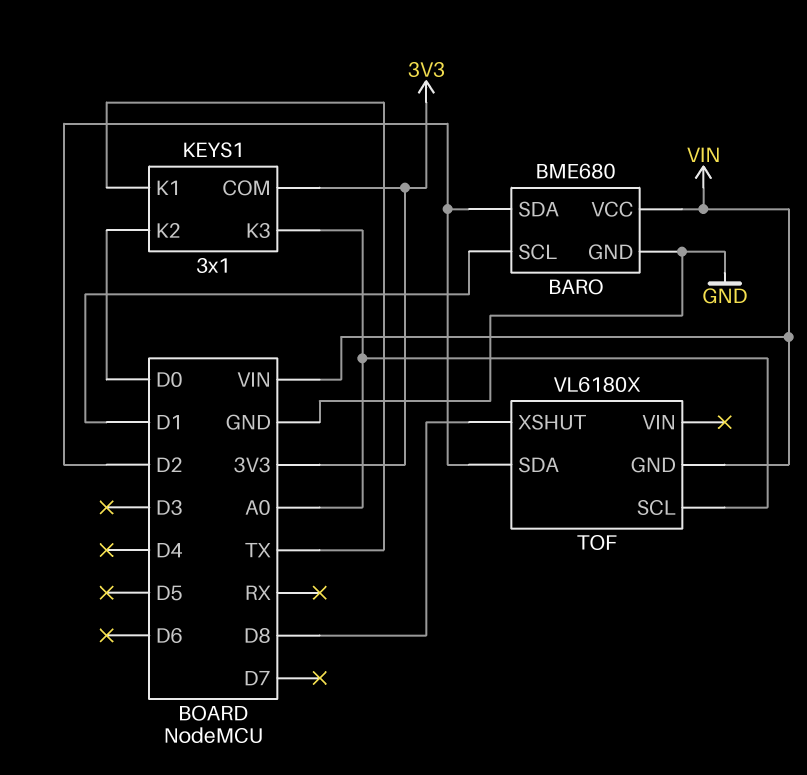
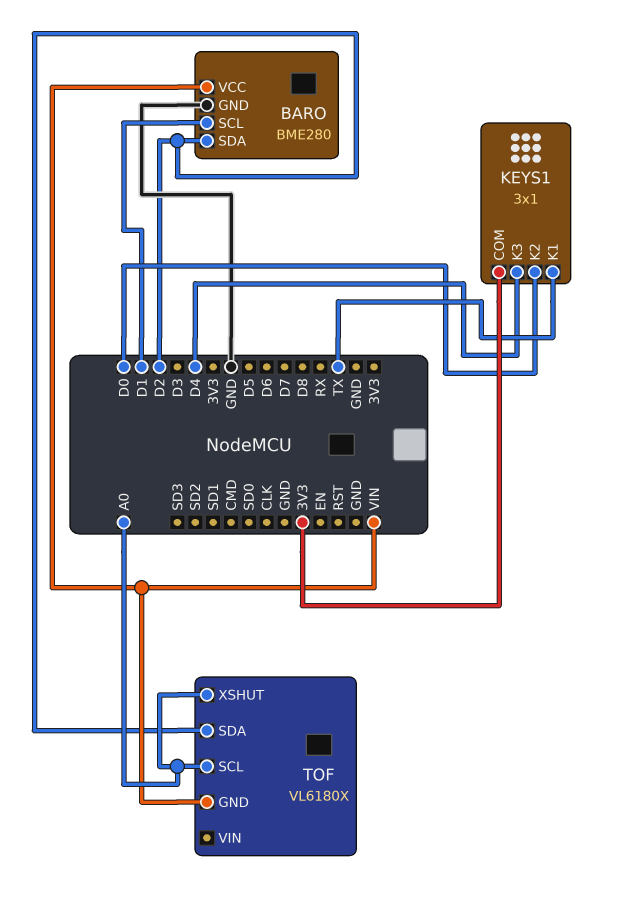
BARO: BME680 -> BME280
KEYS1 pin K3: A0 -> D4
TOF pin XSHUT: D8 -> A0

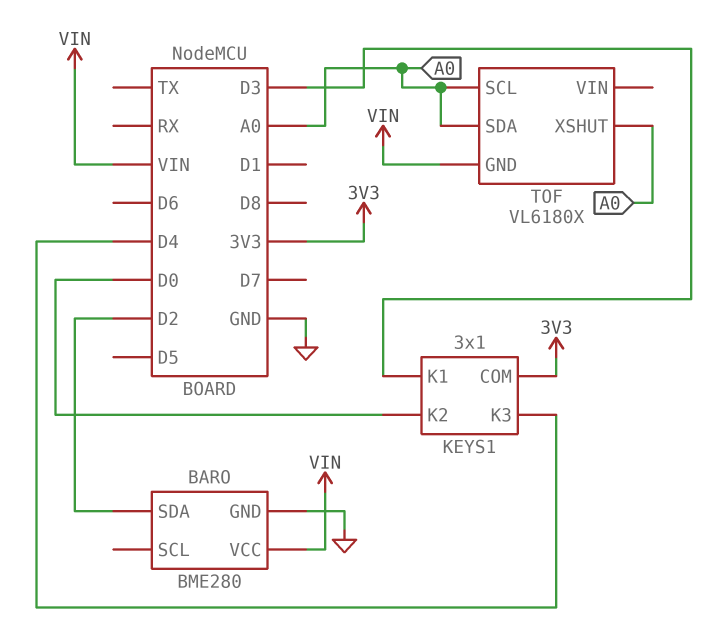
BARO pin SCL: D1 -> none
KEYS1 pin K1: TX -> D3
TOF pin SDA: D2 -> A0

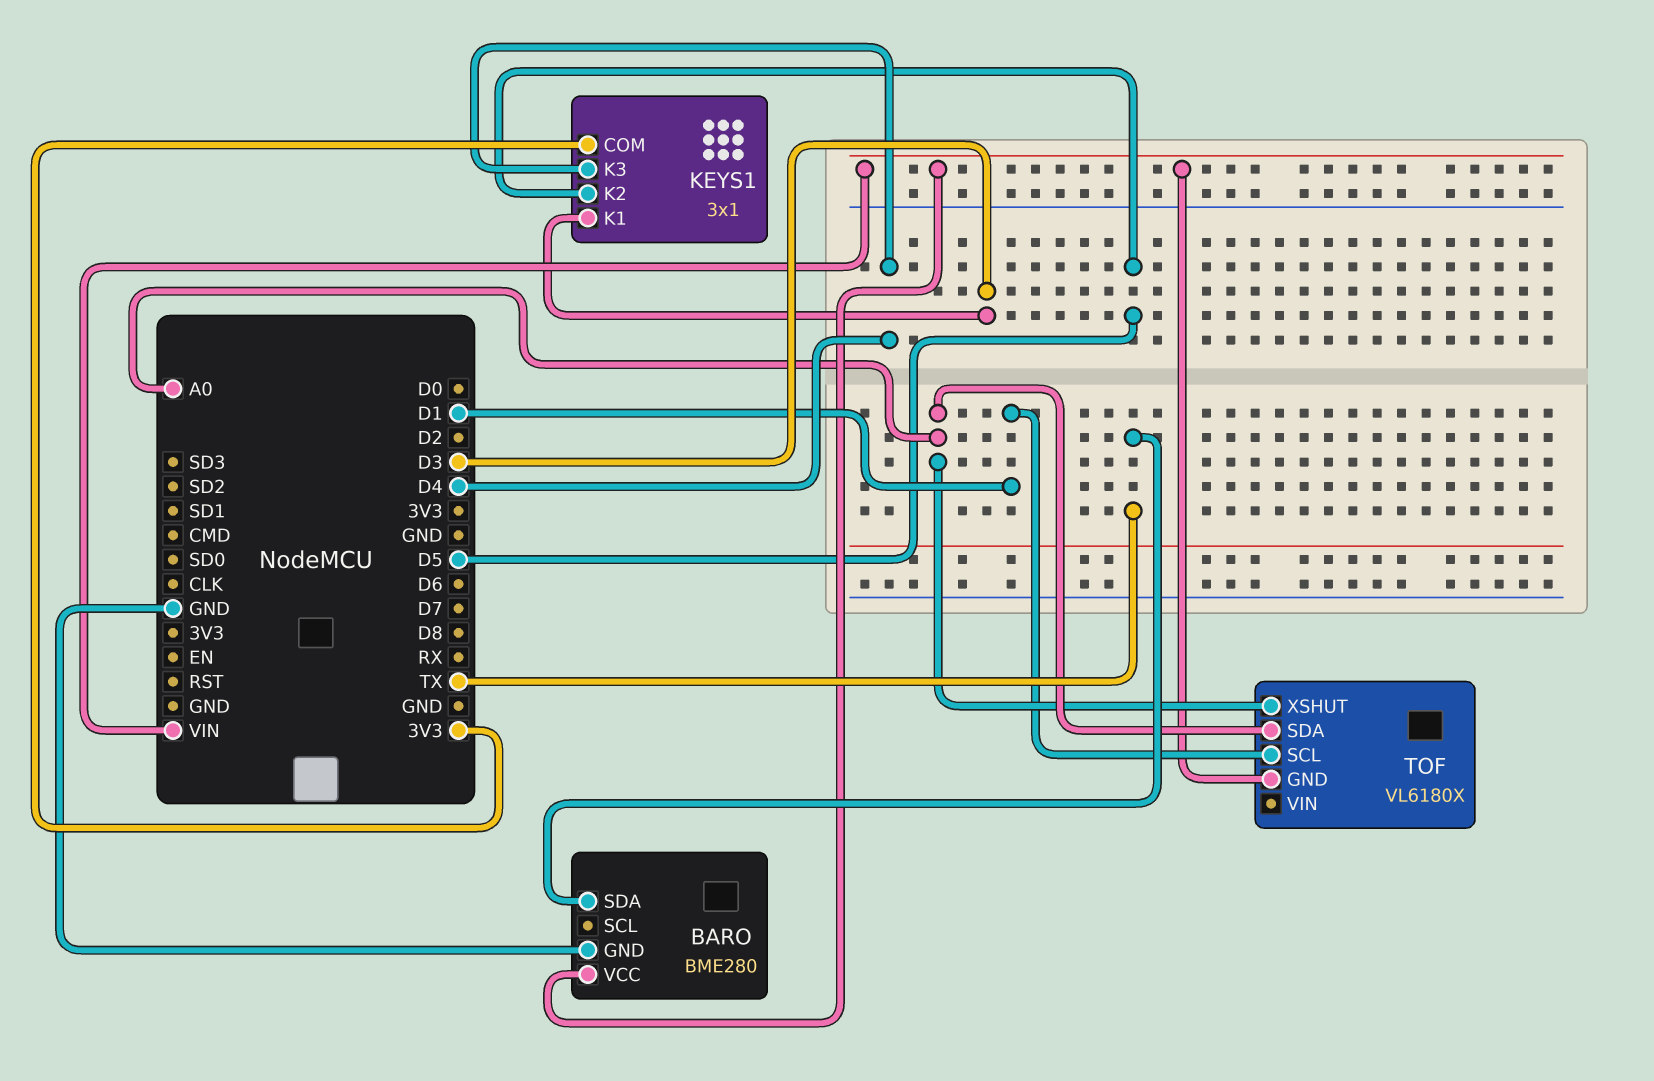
BARO pin SDA: D2 -> TX
KEYS1 pin K2: D0 -> D5
TOF pin SCL: A0 -> D1

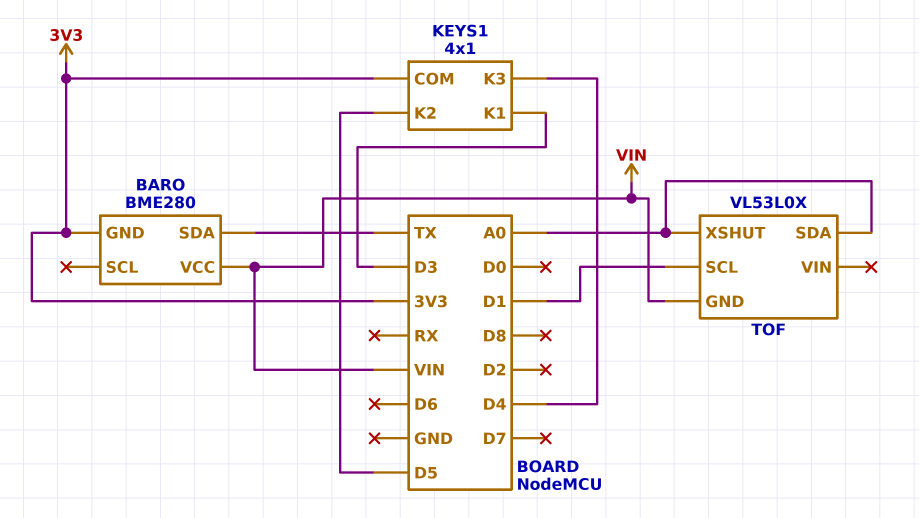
BARO pin GND: GND -> 3V3
KEYS1: 3x1 -> 4x1
TOF: VL6180X -> VL53L0X

